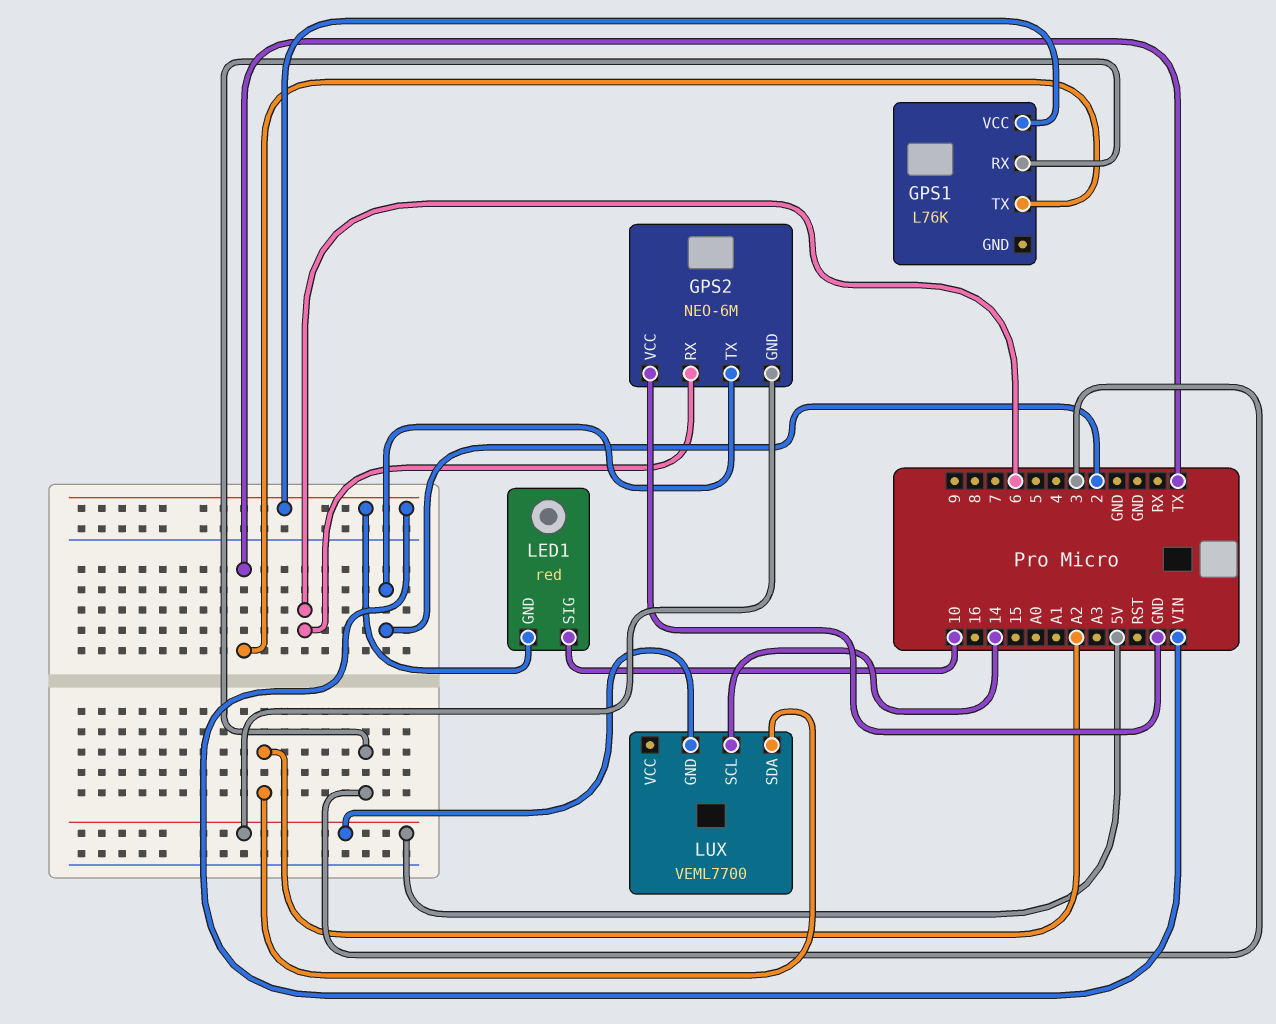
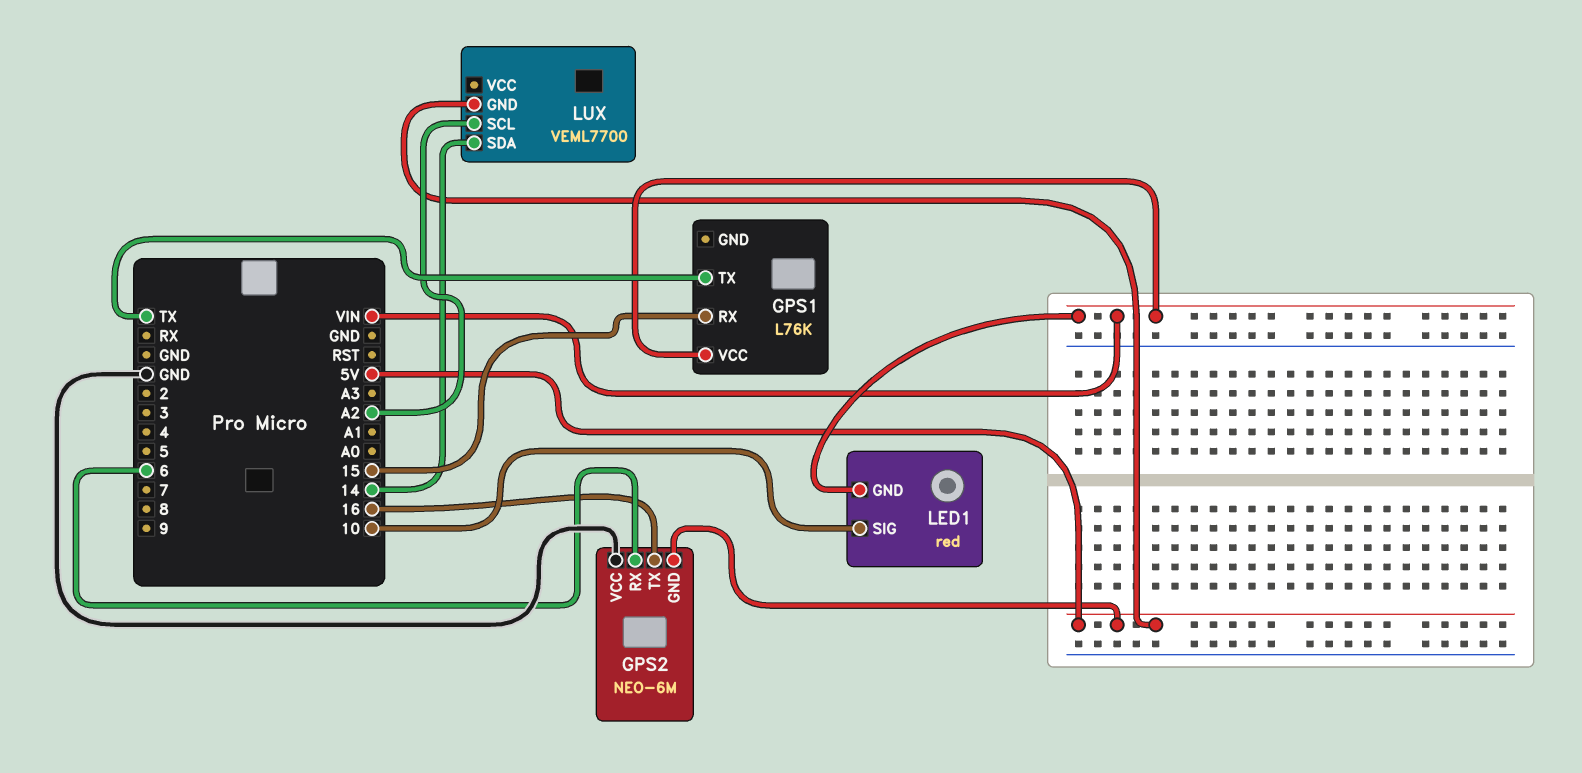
GPS1 pin RX: 3 -> 15
GPS2 pin TX: 2 -> 16
LUX pin SCL: 14 -> A2
LUX pin SDA: A2 -> 14

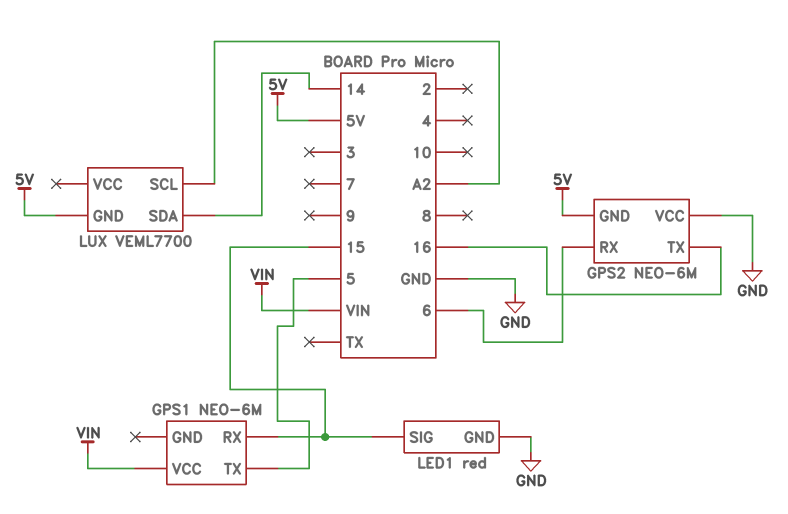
GPS1: L76K -> NEO-6M
GPS1 pin TX: TX -> 5
LED1 pin GND: VIN -> GND
LED1 pin SIG: 10 -> 15

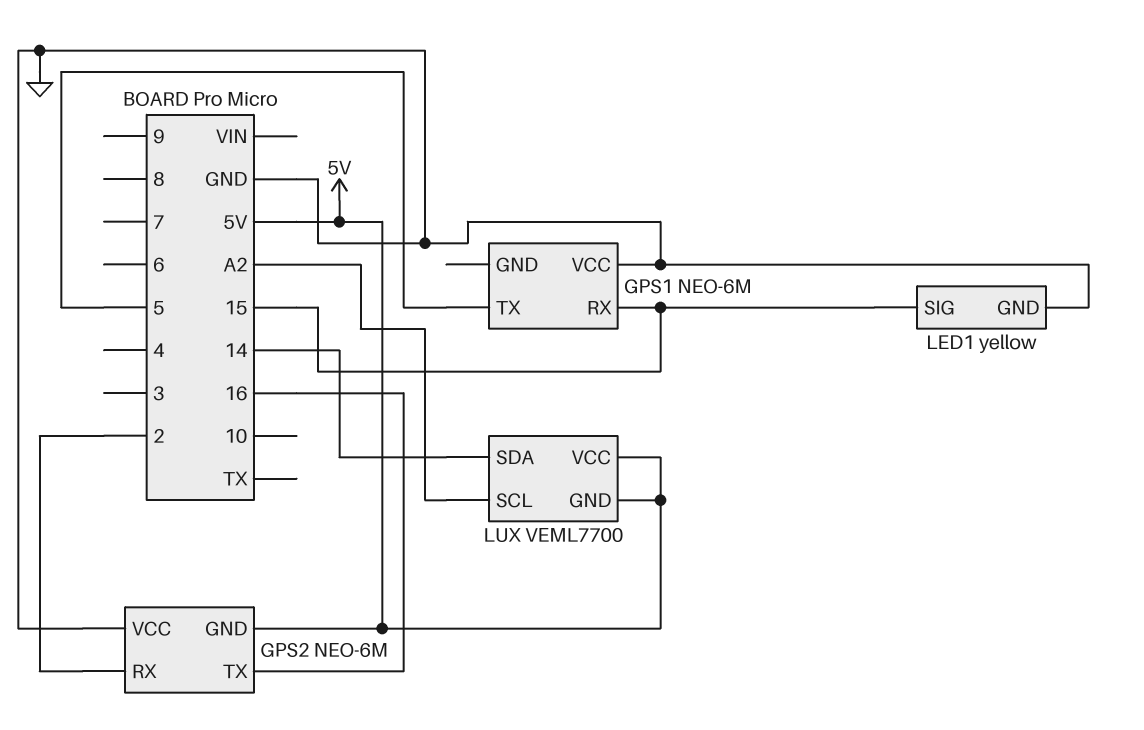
GPS1 pin VCC: VIN -> GND
GPS2 pin RX: 6 -> 2
LED1: red -> yellow
LUX pin VCC: none -> 5V

